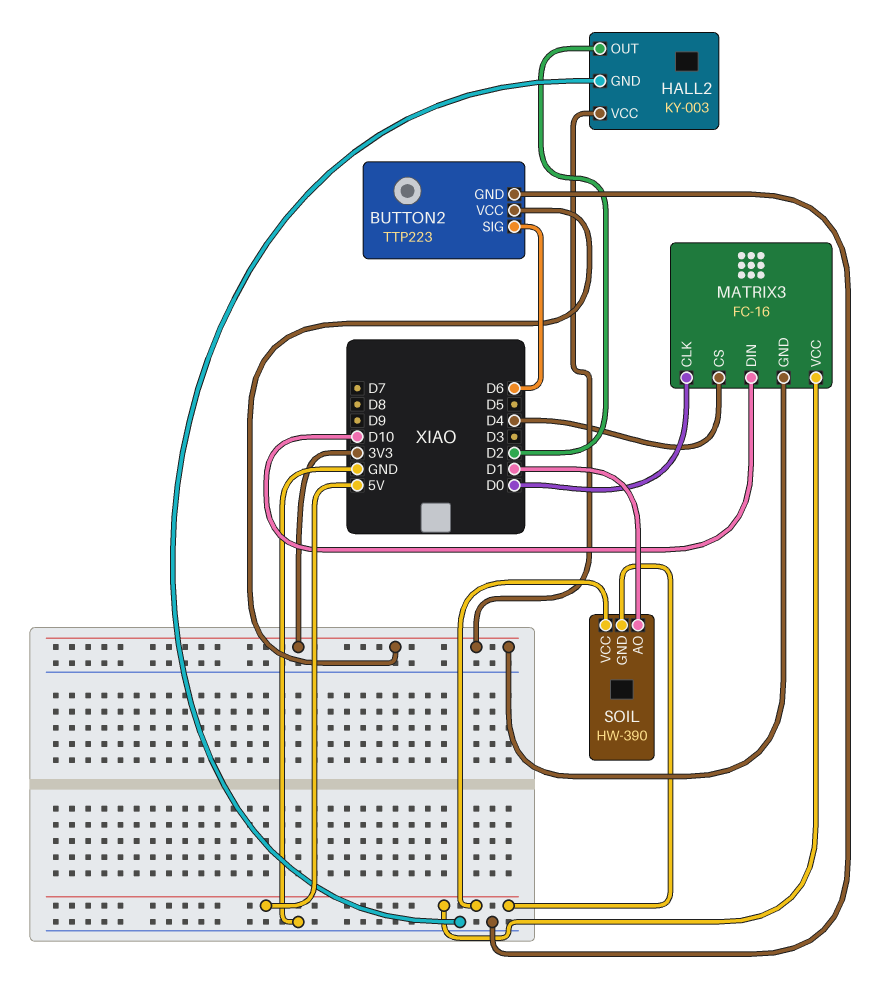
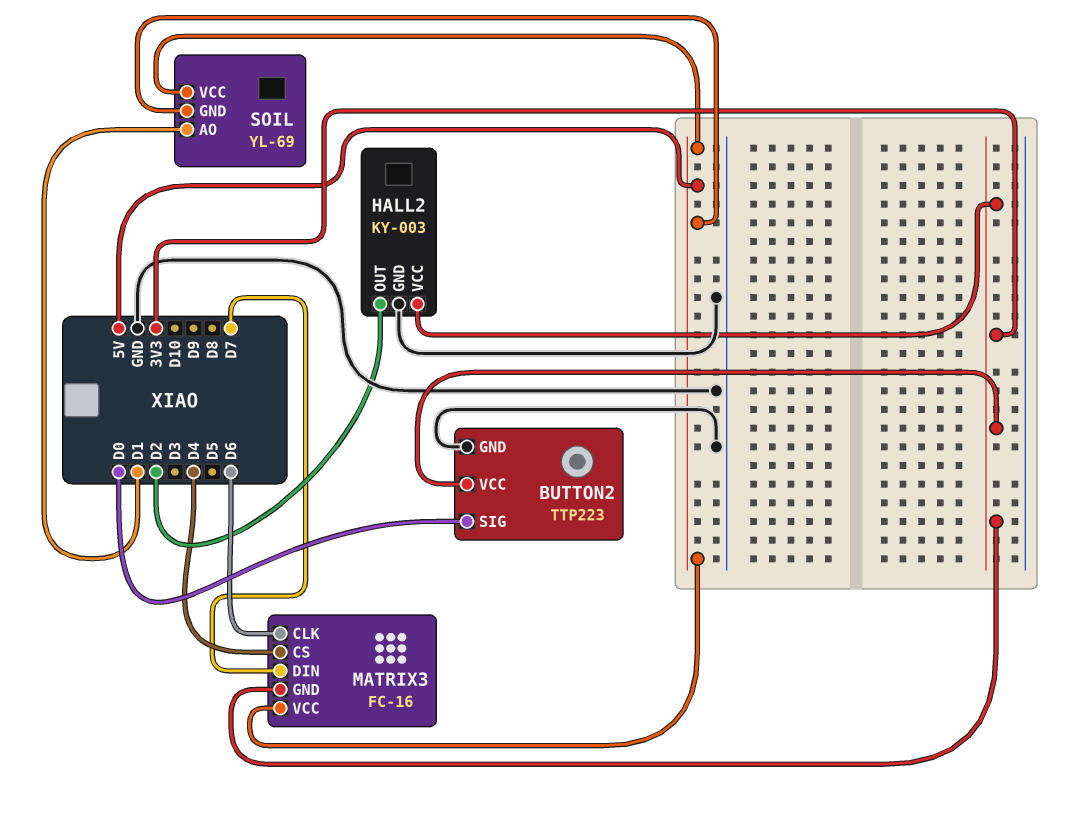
BUTTON2 pin SIG: D6 -> D0
MATRIX3 pin CLK: D0 -> D6
MATRIX3 pin DIN: D10 -> D7
SOIL: HW-390 -> YL-69

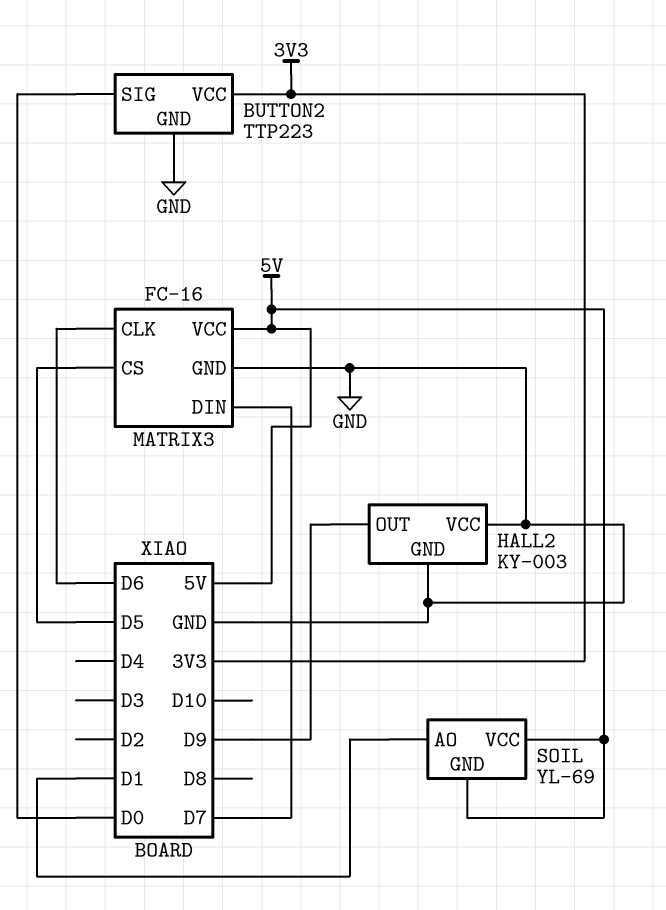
HALL2 pin OUT: D2 -> D9
HALL2 pin VCC: 3V3 -> GND
MATRIX3 pin CS: D4 -> D5
MATRIX3 pin GND: 3V3 -> GND

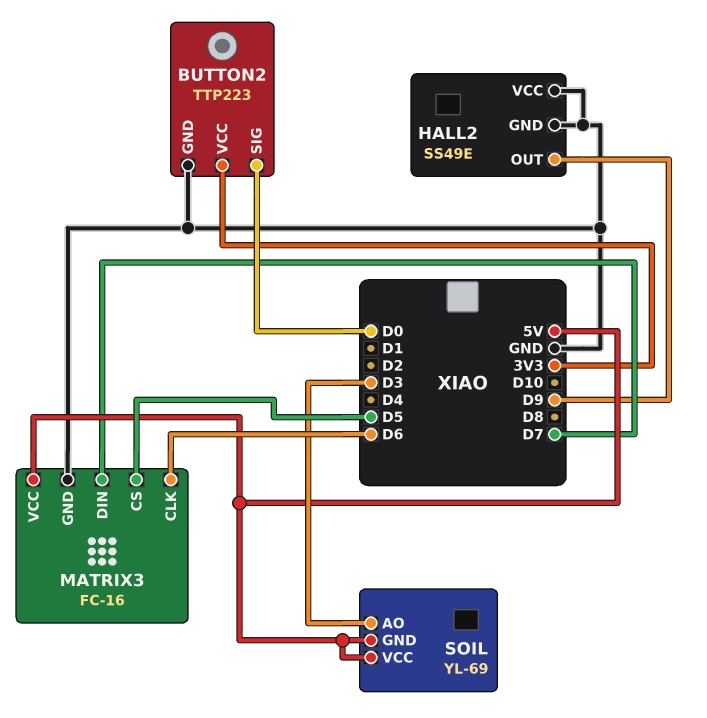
HALL2: KY-003 -> SS49E
SOIL pin AO: D1 -> D3

